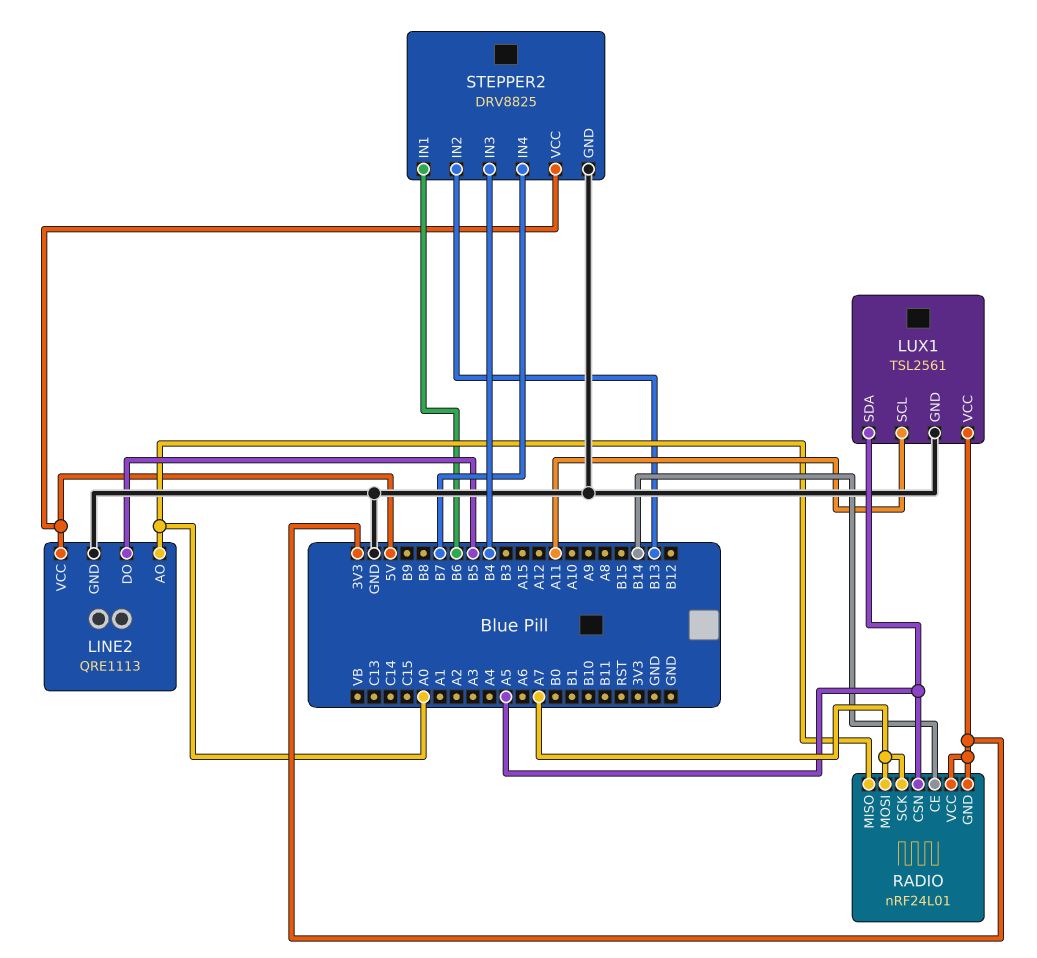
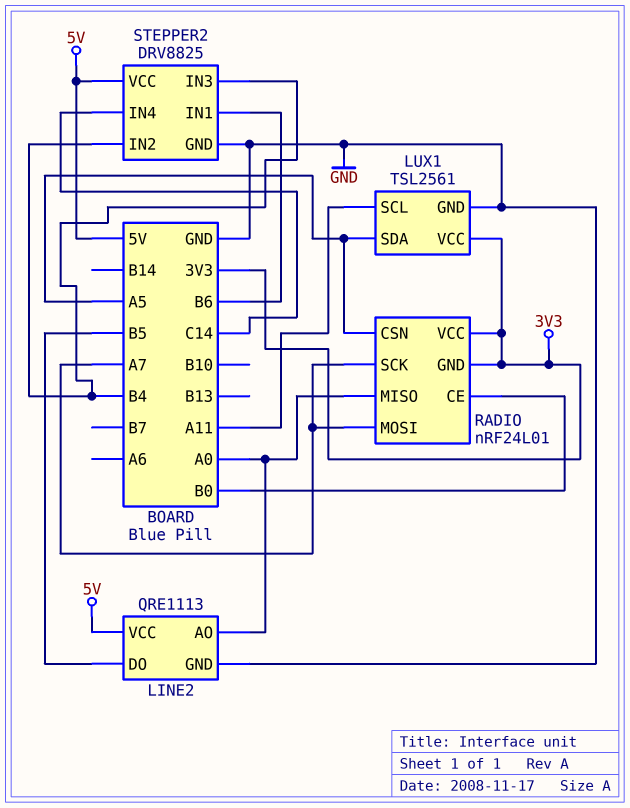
RADIO pin CE: B14 -> B0
STEPPER2 pin IN2: B13 -> B4
STEPPER2 pin IN4: B7 -> C14

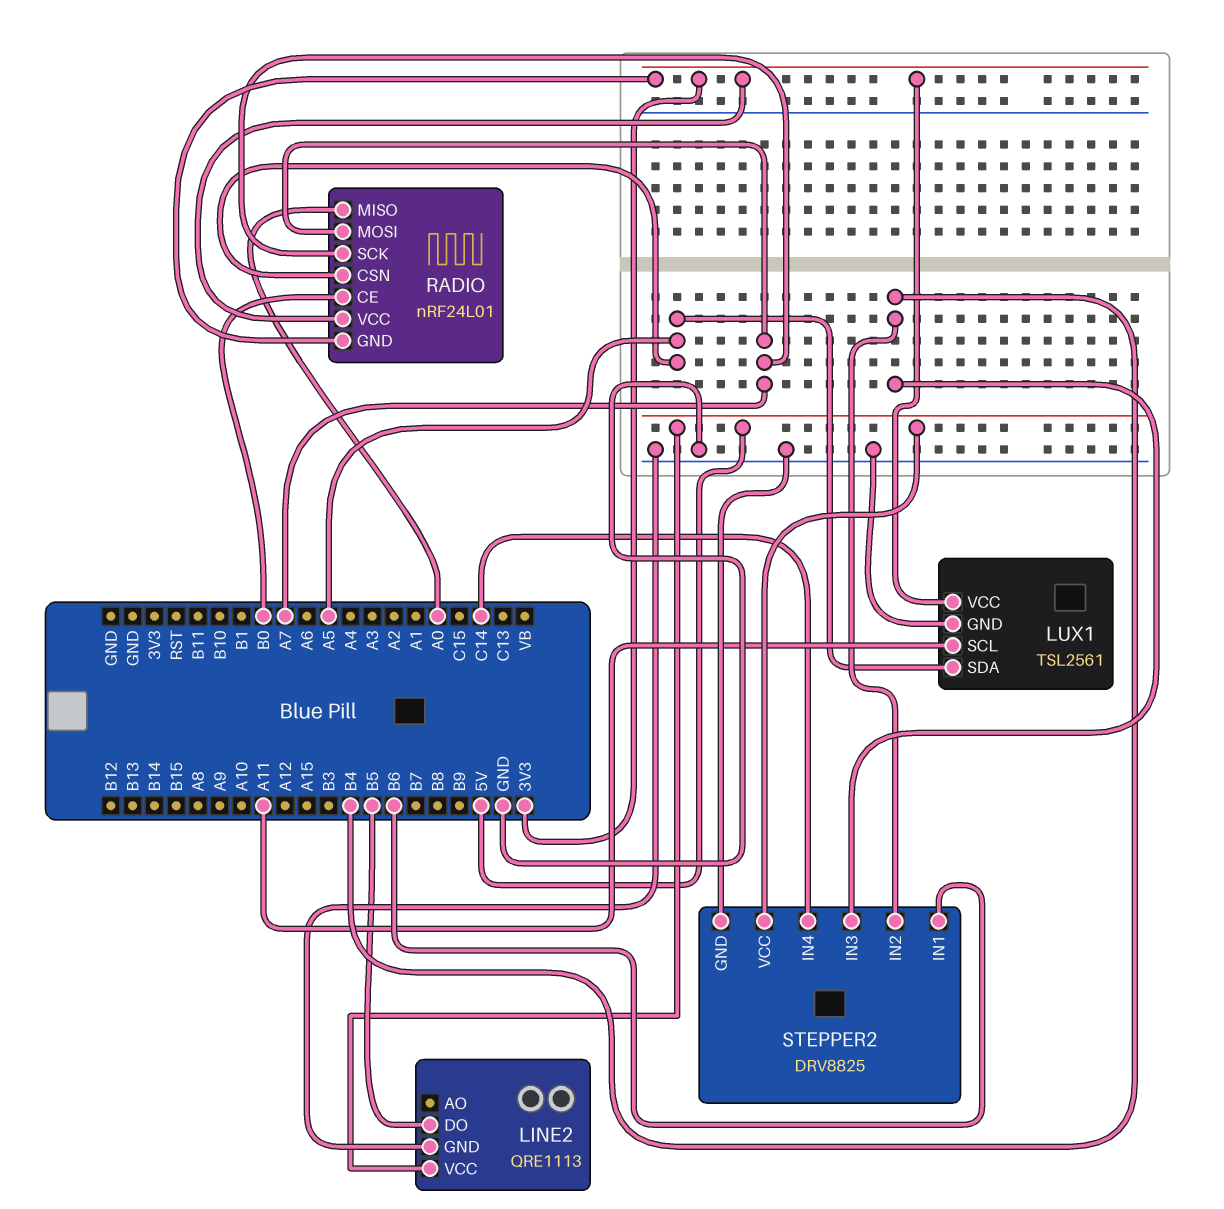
LINE2 pin AO: A0 -> none

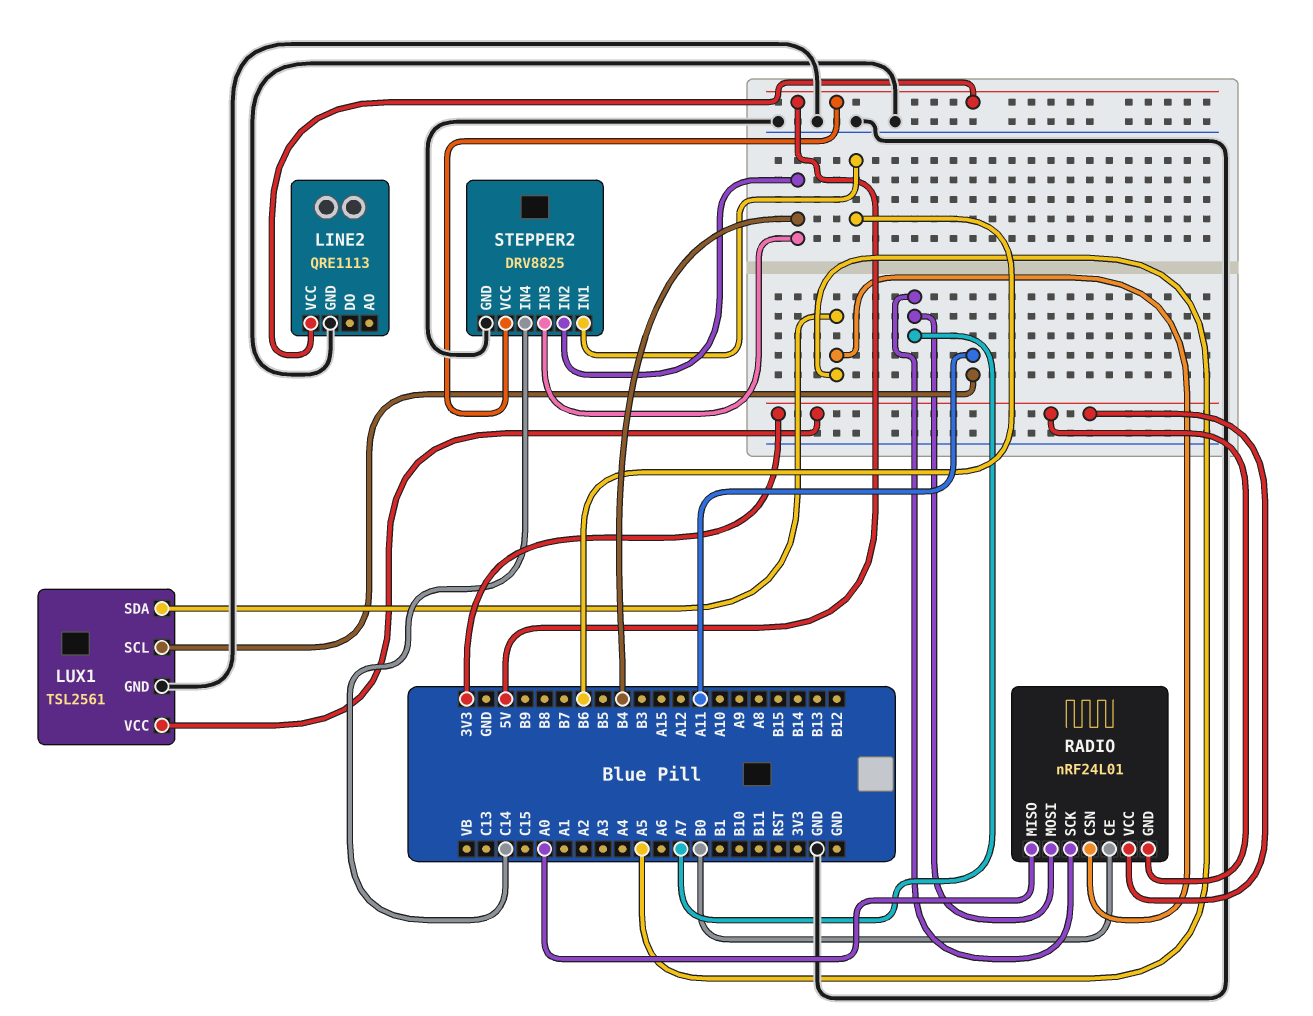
LINE2 pin DO: B5 -> none

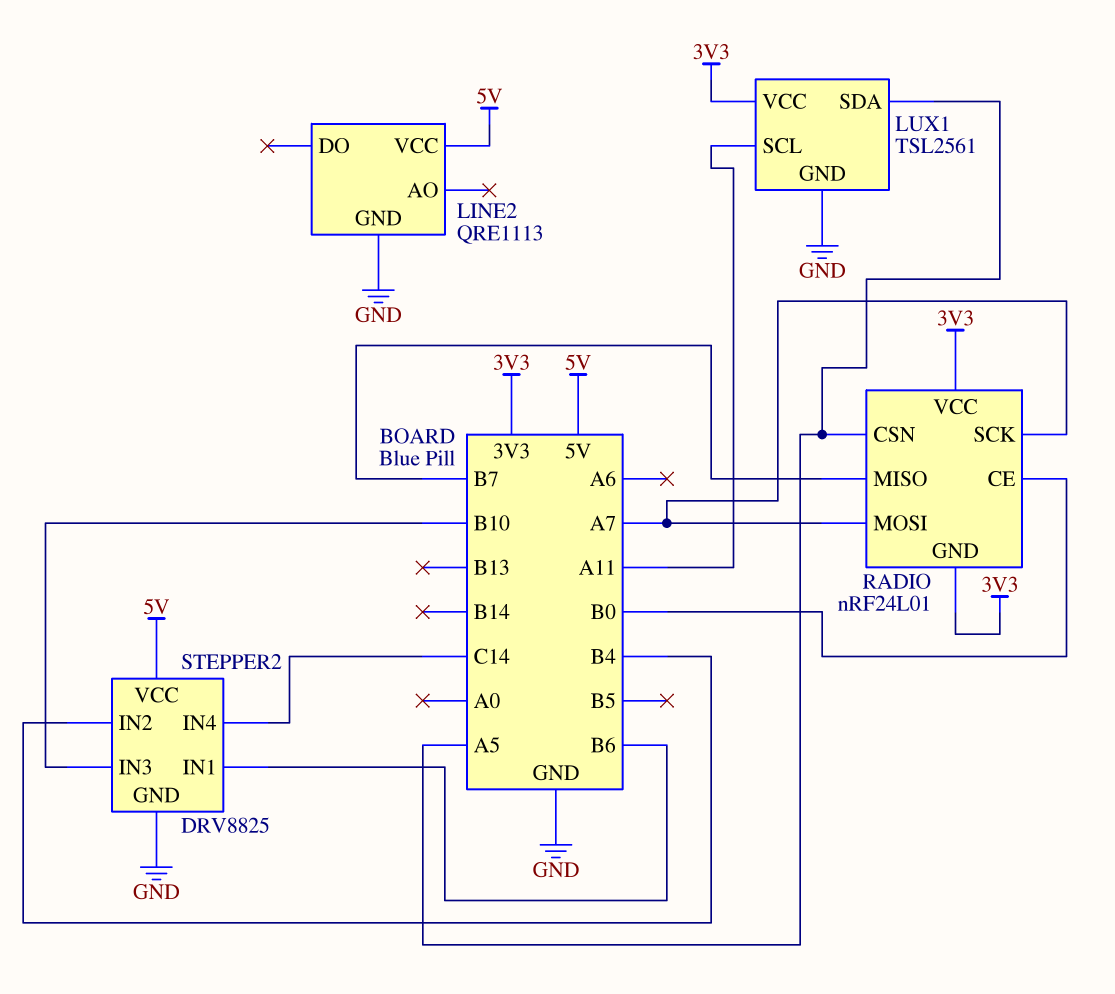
RADIO pin MISO: A0 -> B7
STEPPER2 pin IN3: B4 -> B10

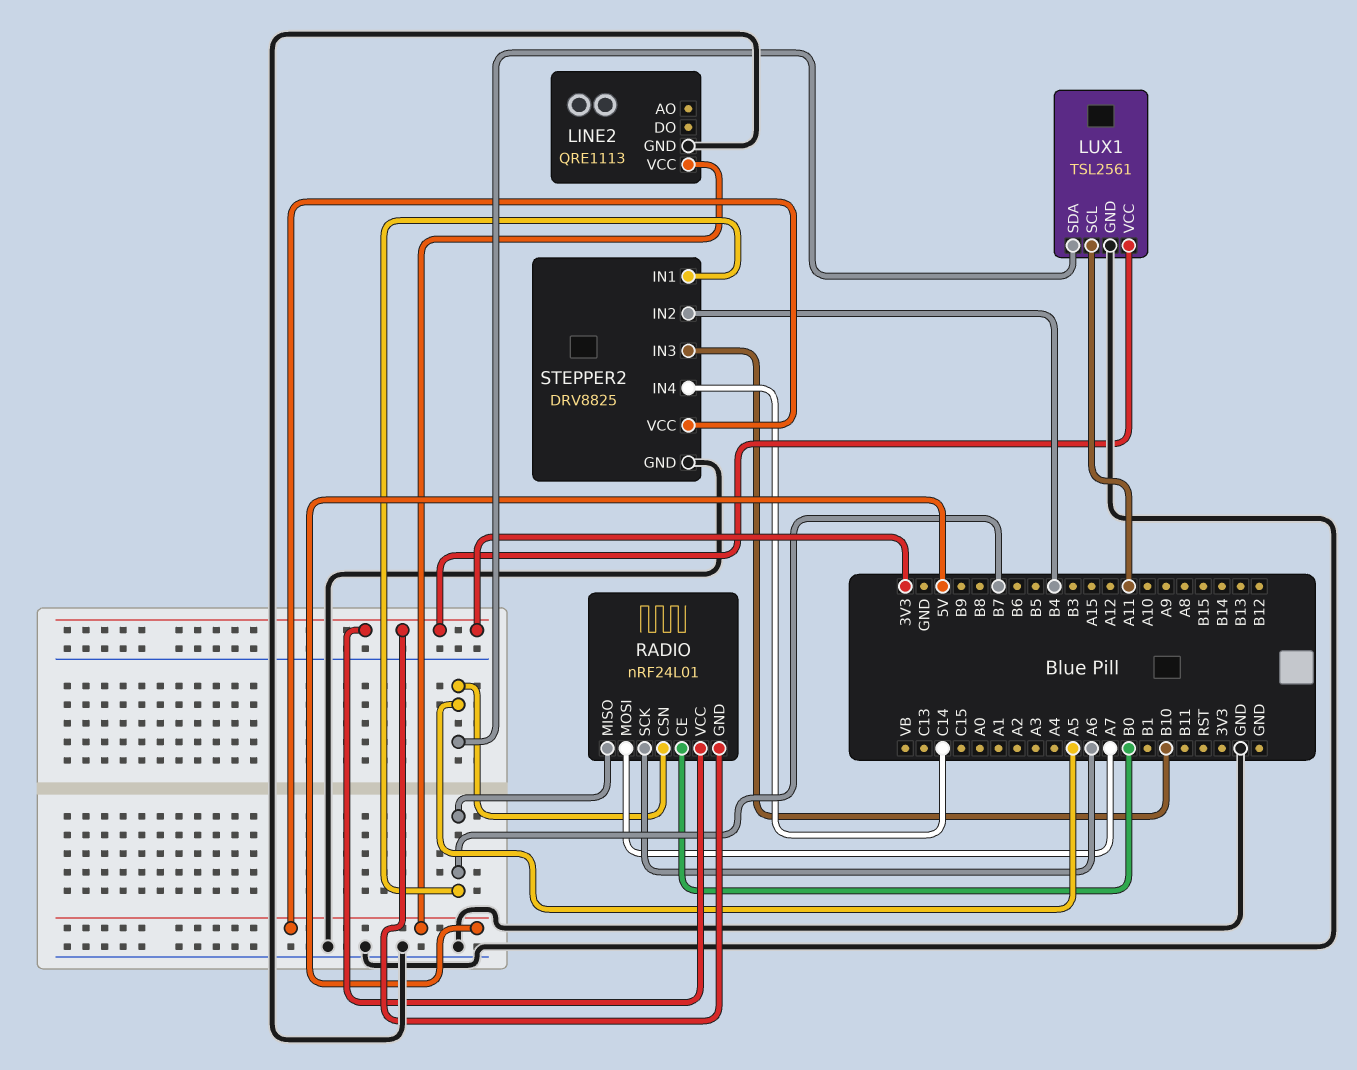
RADIO pin SCK: A7 -> A6
STEPPER2 pin IN1: B6 -> B7

